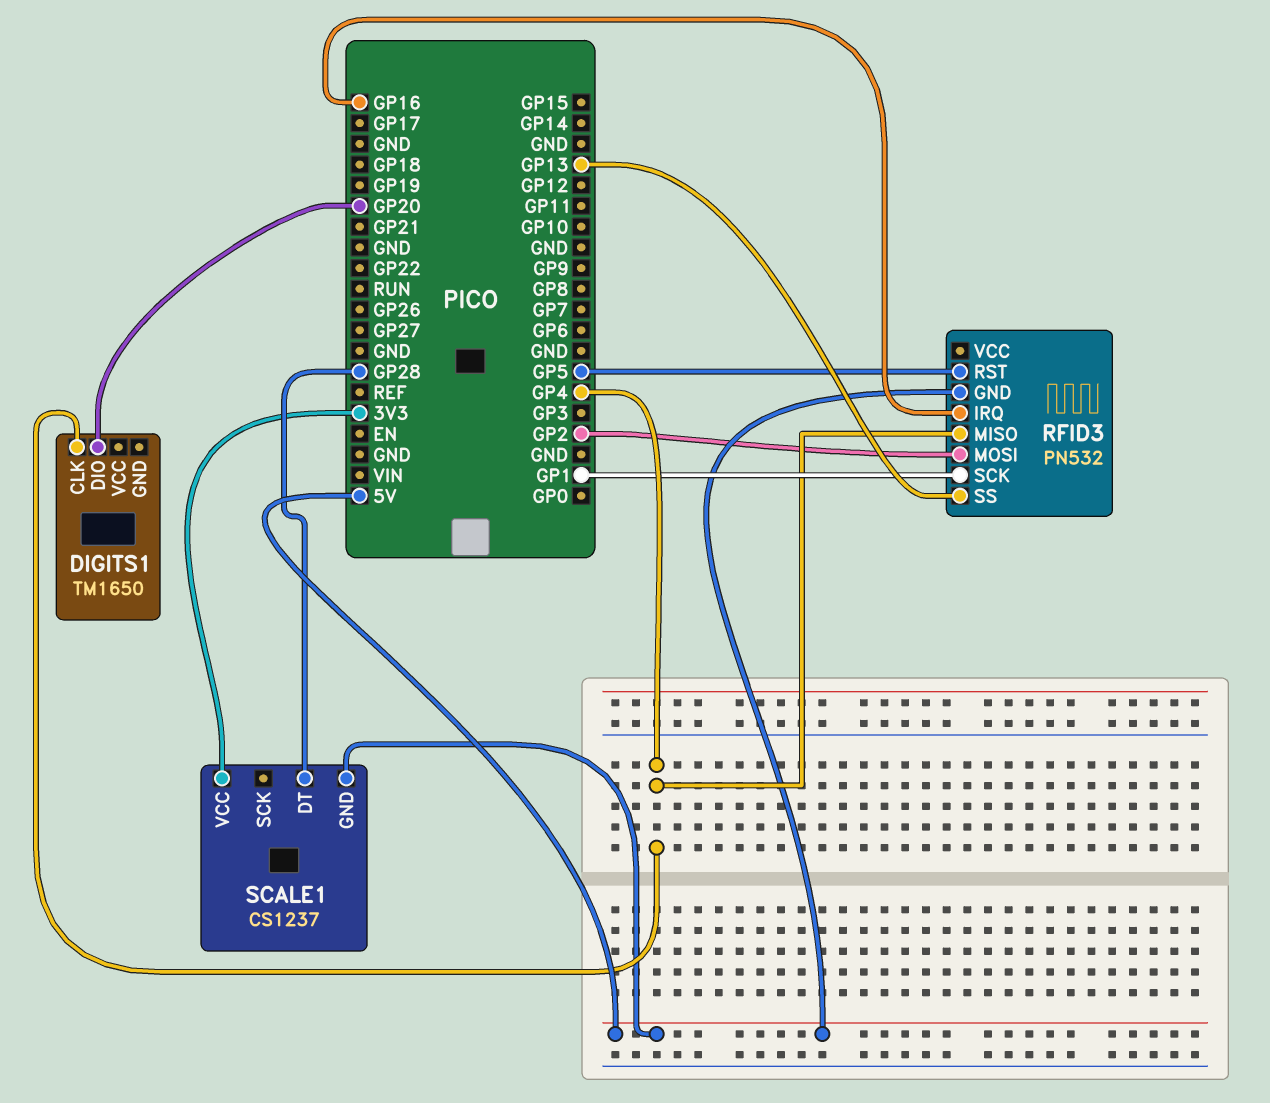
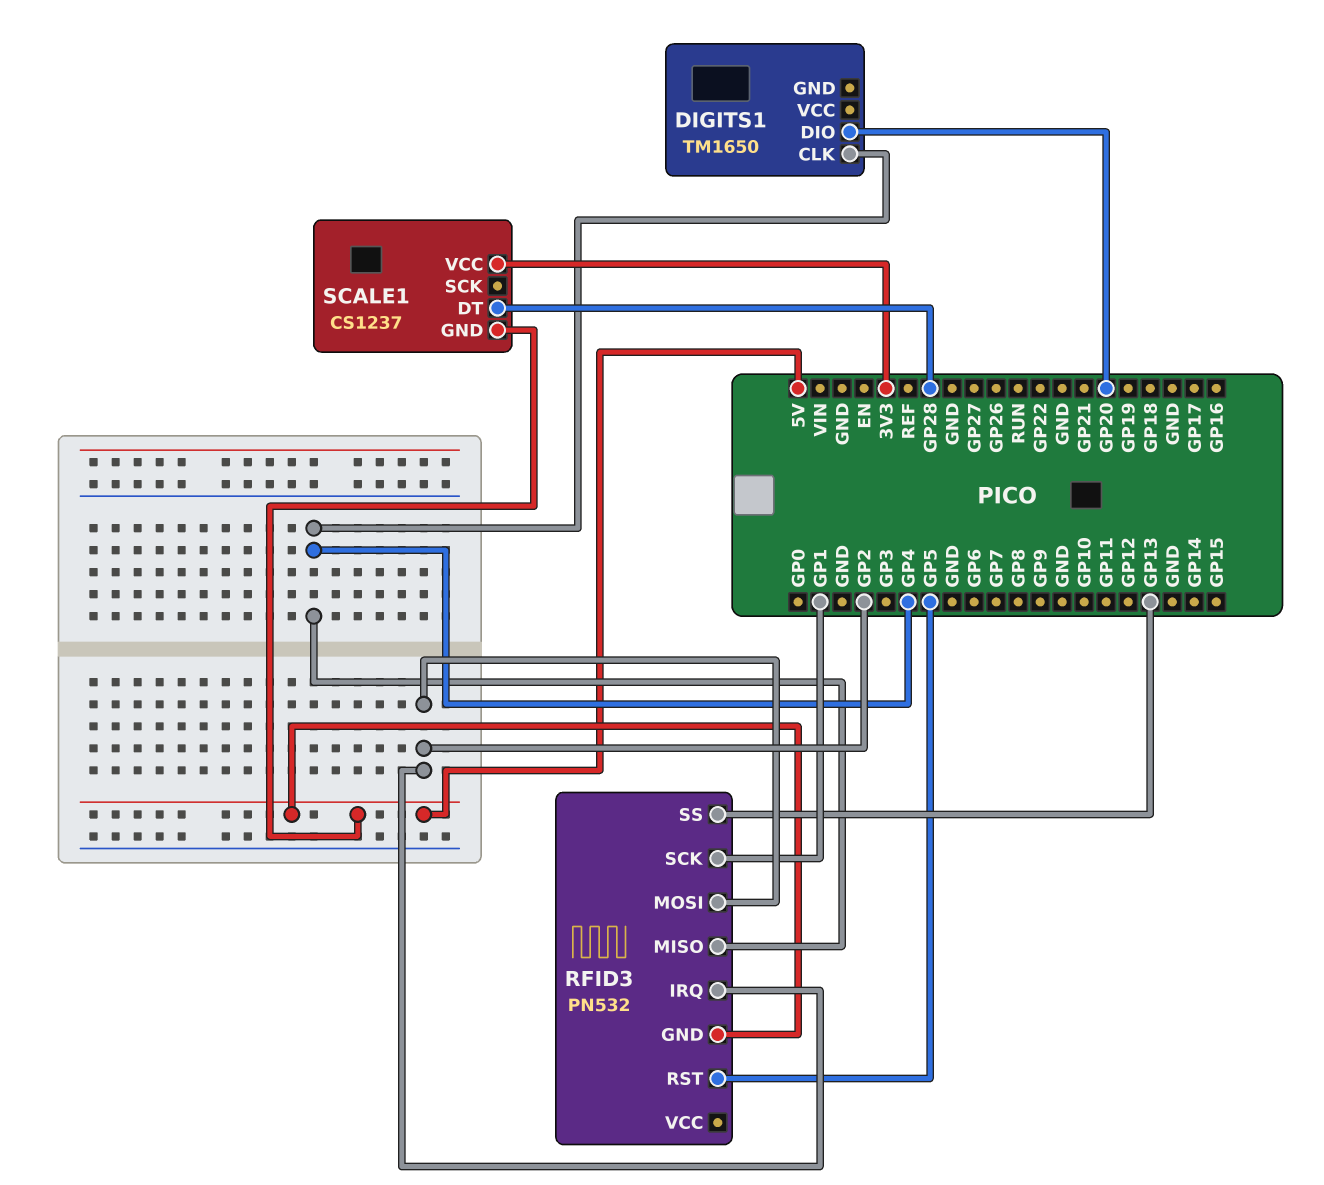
RFID3 pin IRQ: GP16 -> GP2

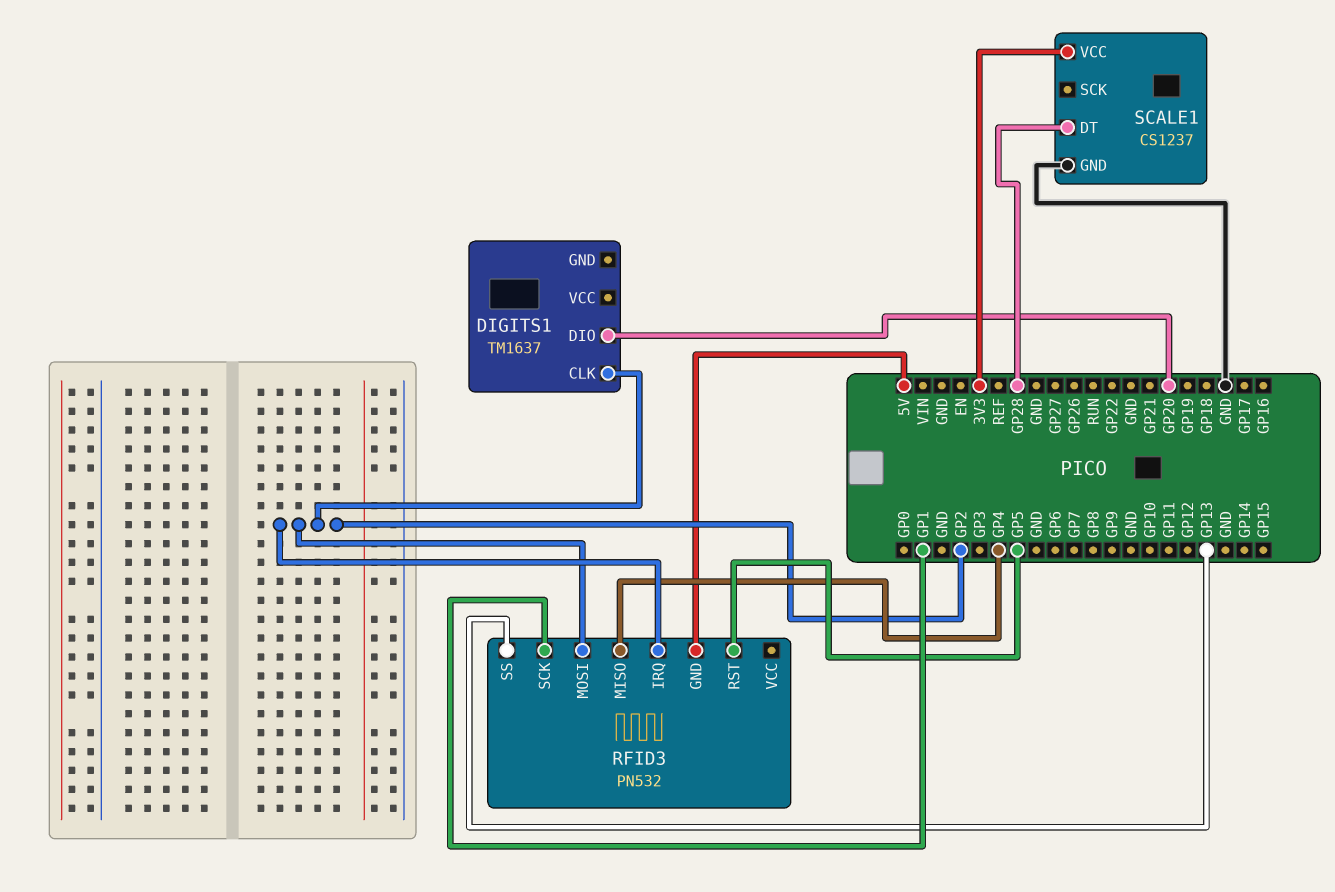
DIGITS1: TM1650 -> TM1637
DIGITS1 pin CLK: GP4 -> GP2
SCALE1 pin GND: 5V -> GND

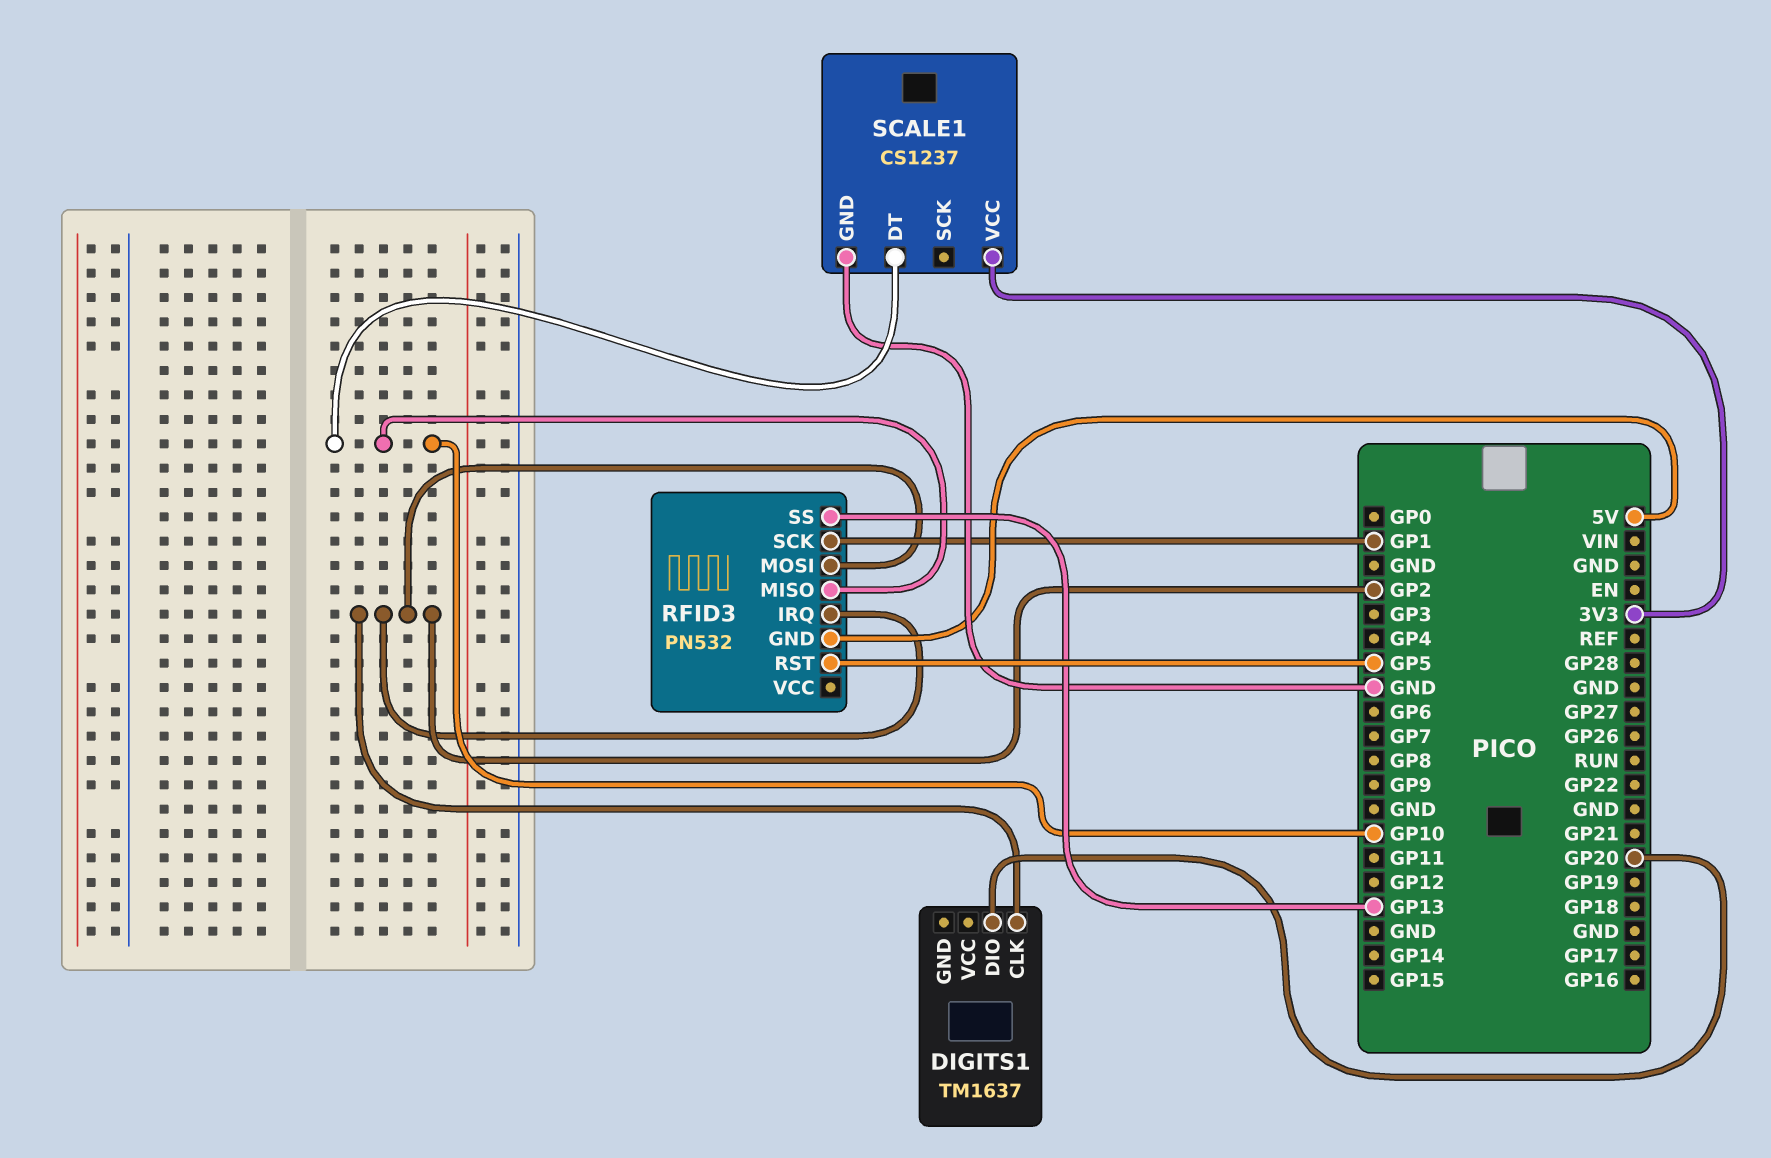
RFID3 pin MISO: GP4 -> GP10
SCALE1 pin DT: GP28 -> GP10

